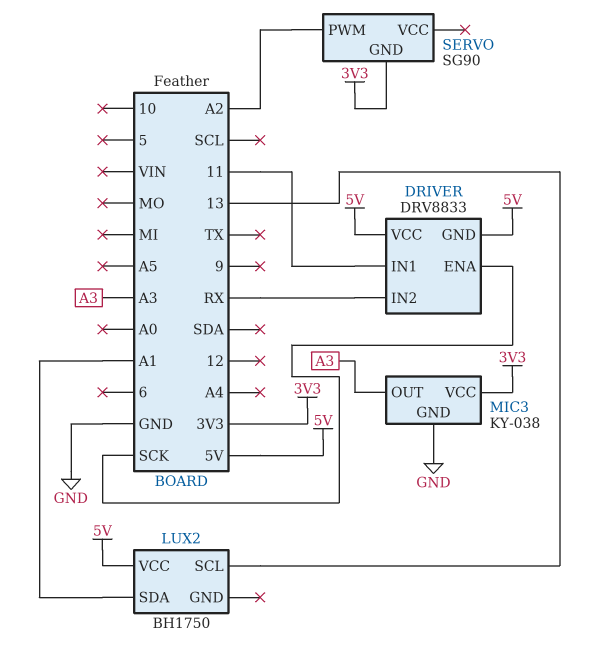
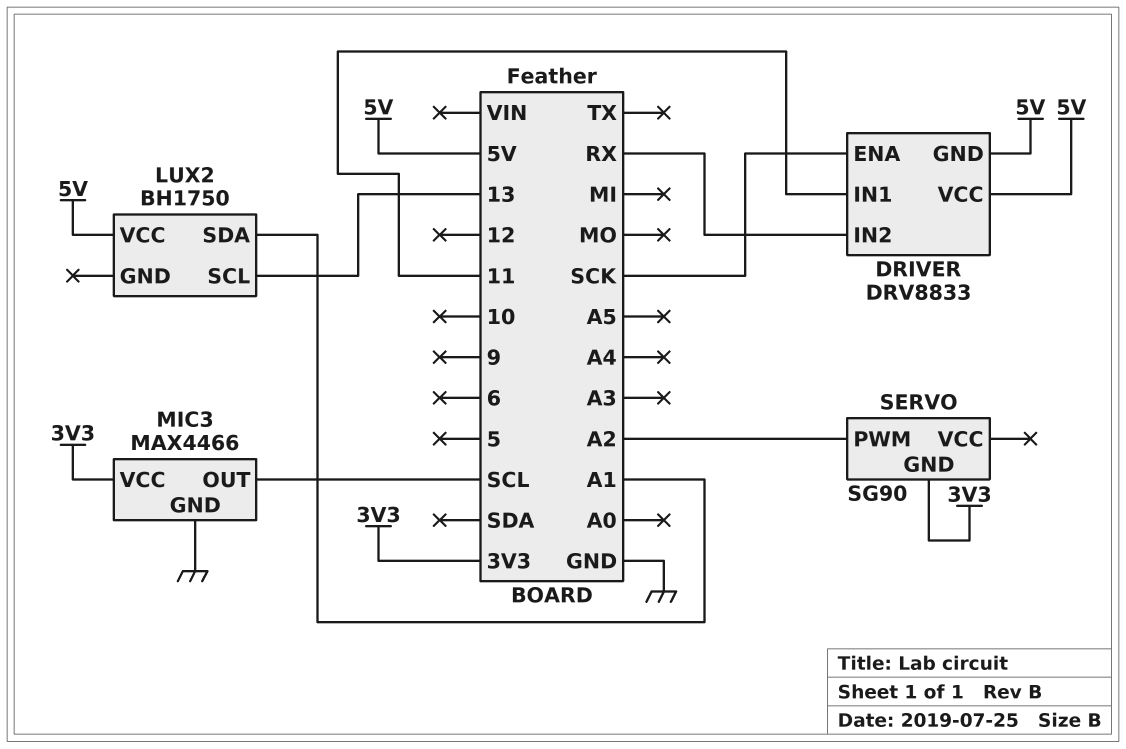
MIC3: KY-038 -> MAX4466
MIC3 pin OUT: A3 -> SCL

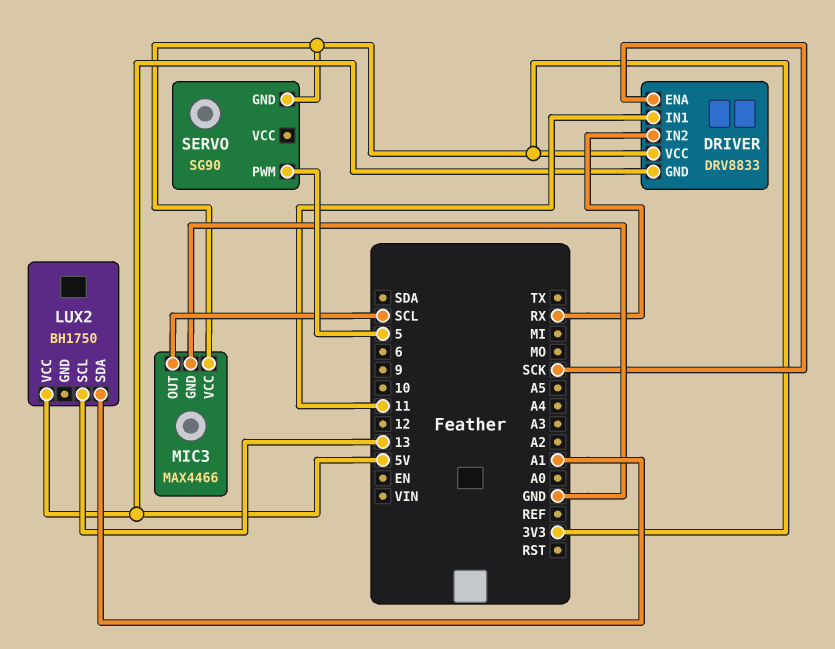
DRIVER pin VCC: 5V -> 3V3
SERVO pin PWM: A2 -> 5

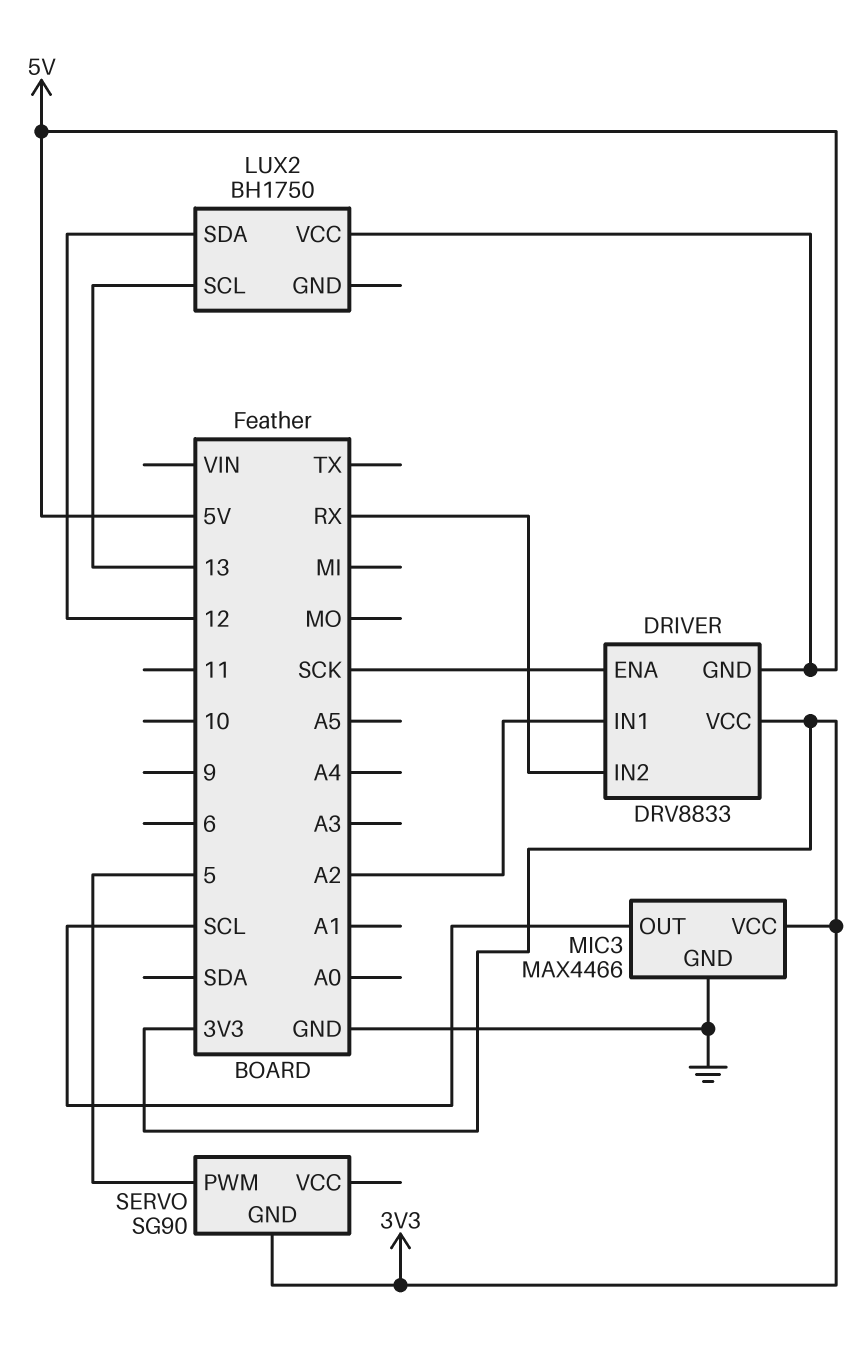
DRIVER pin IN1: 11 -> A2
LUX2 pin SDA: A1 -> 12

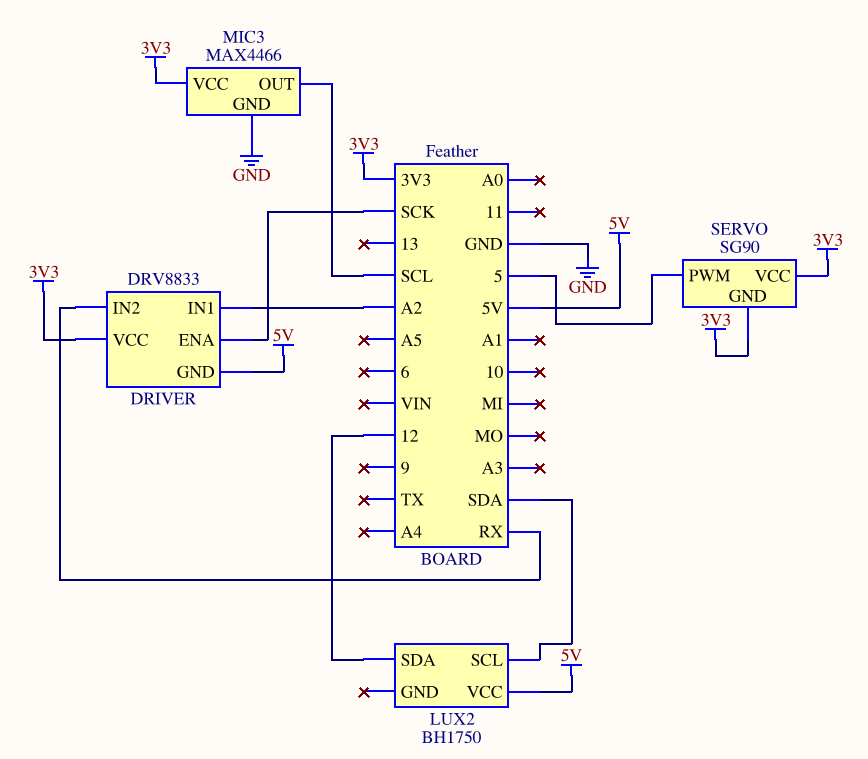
LUX2 pin SCL: 13 -> SDA
SERVO pin VCC: none -> 3V3

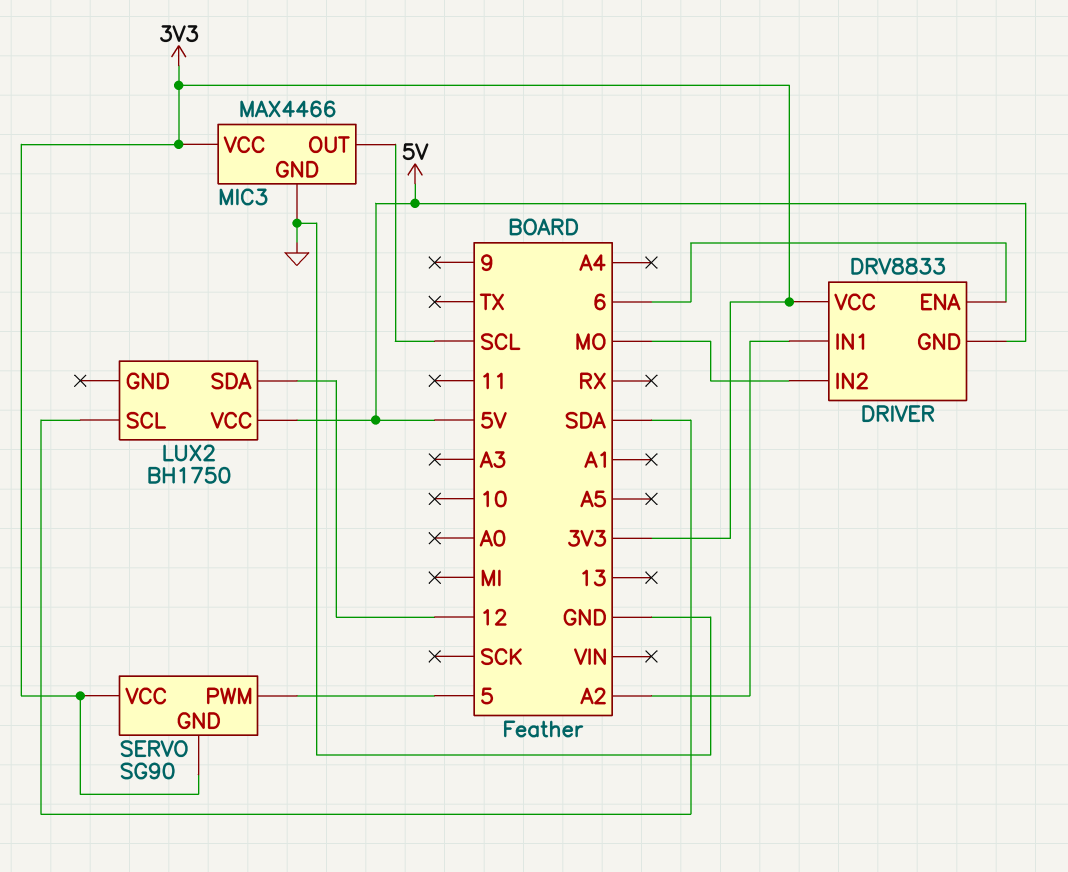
DRIVER pin ENA: SCK -> 6
DRIVER pin IN2: RX -> MO

